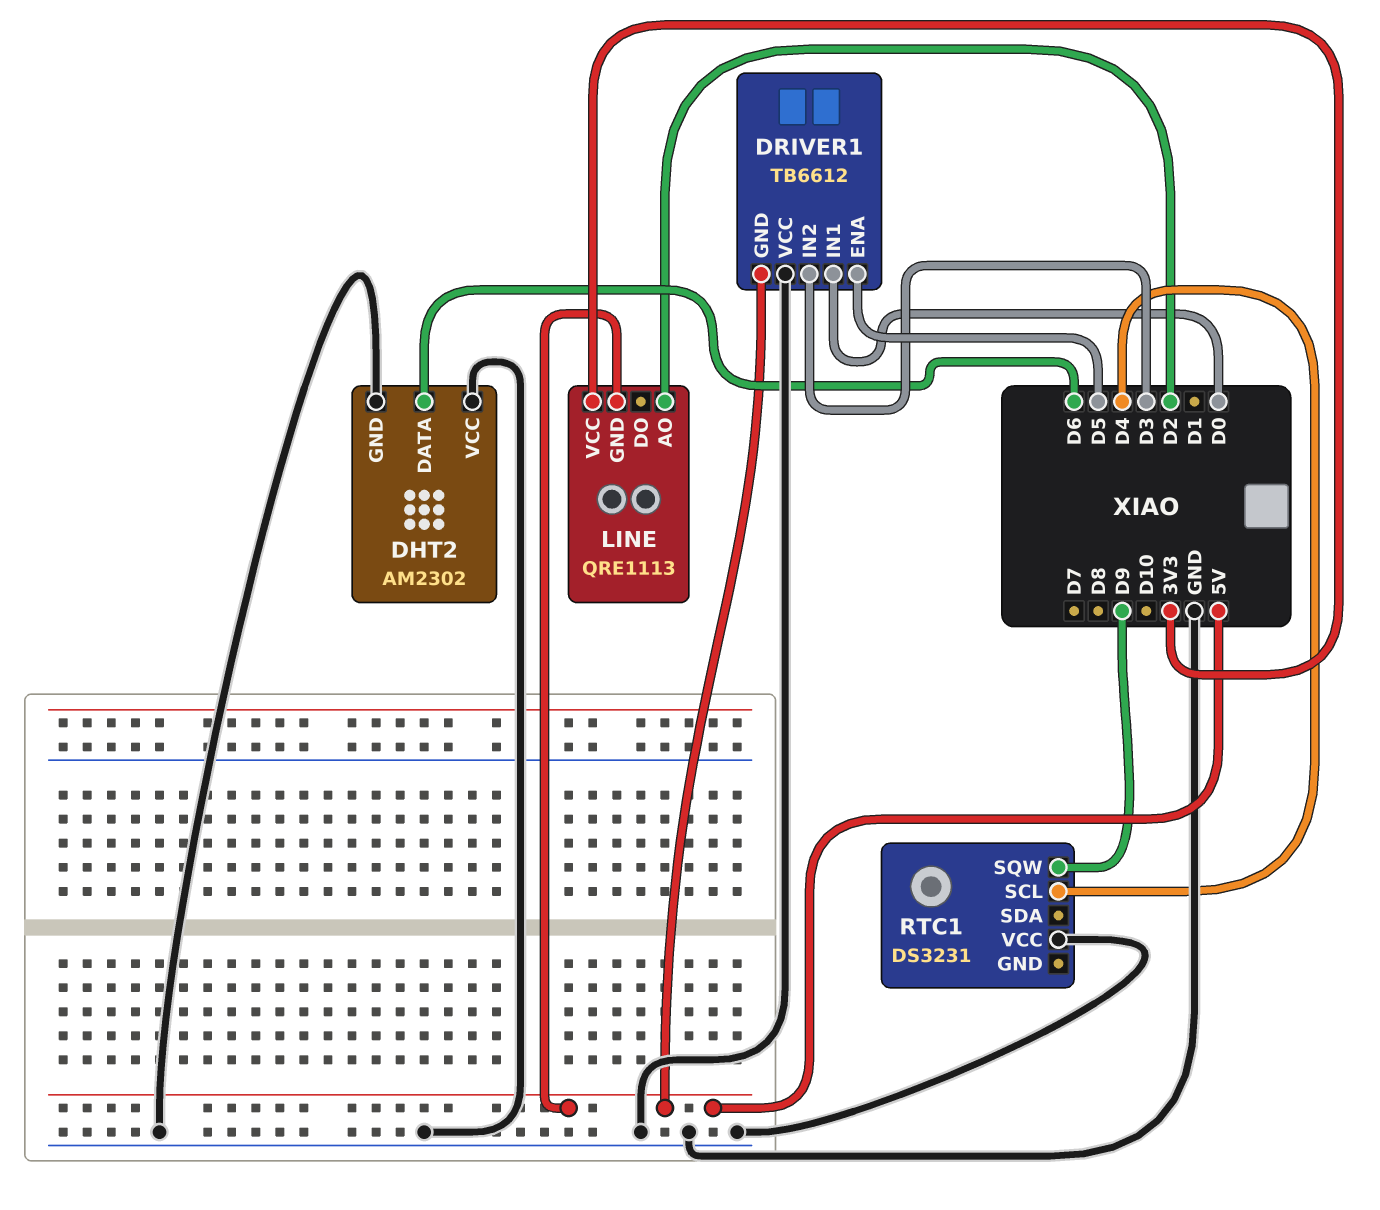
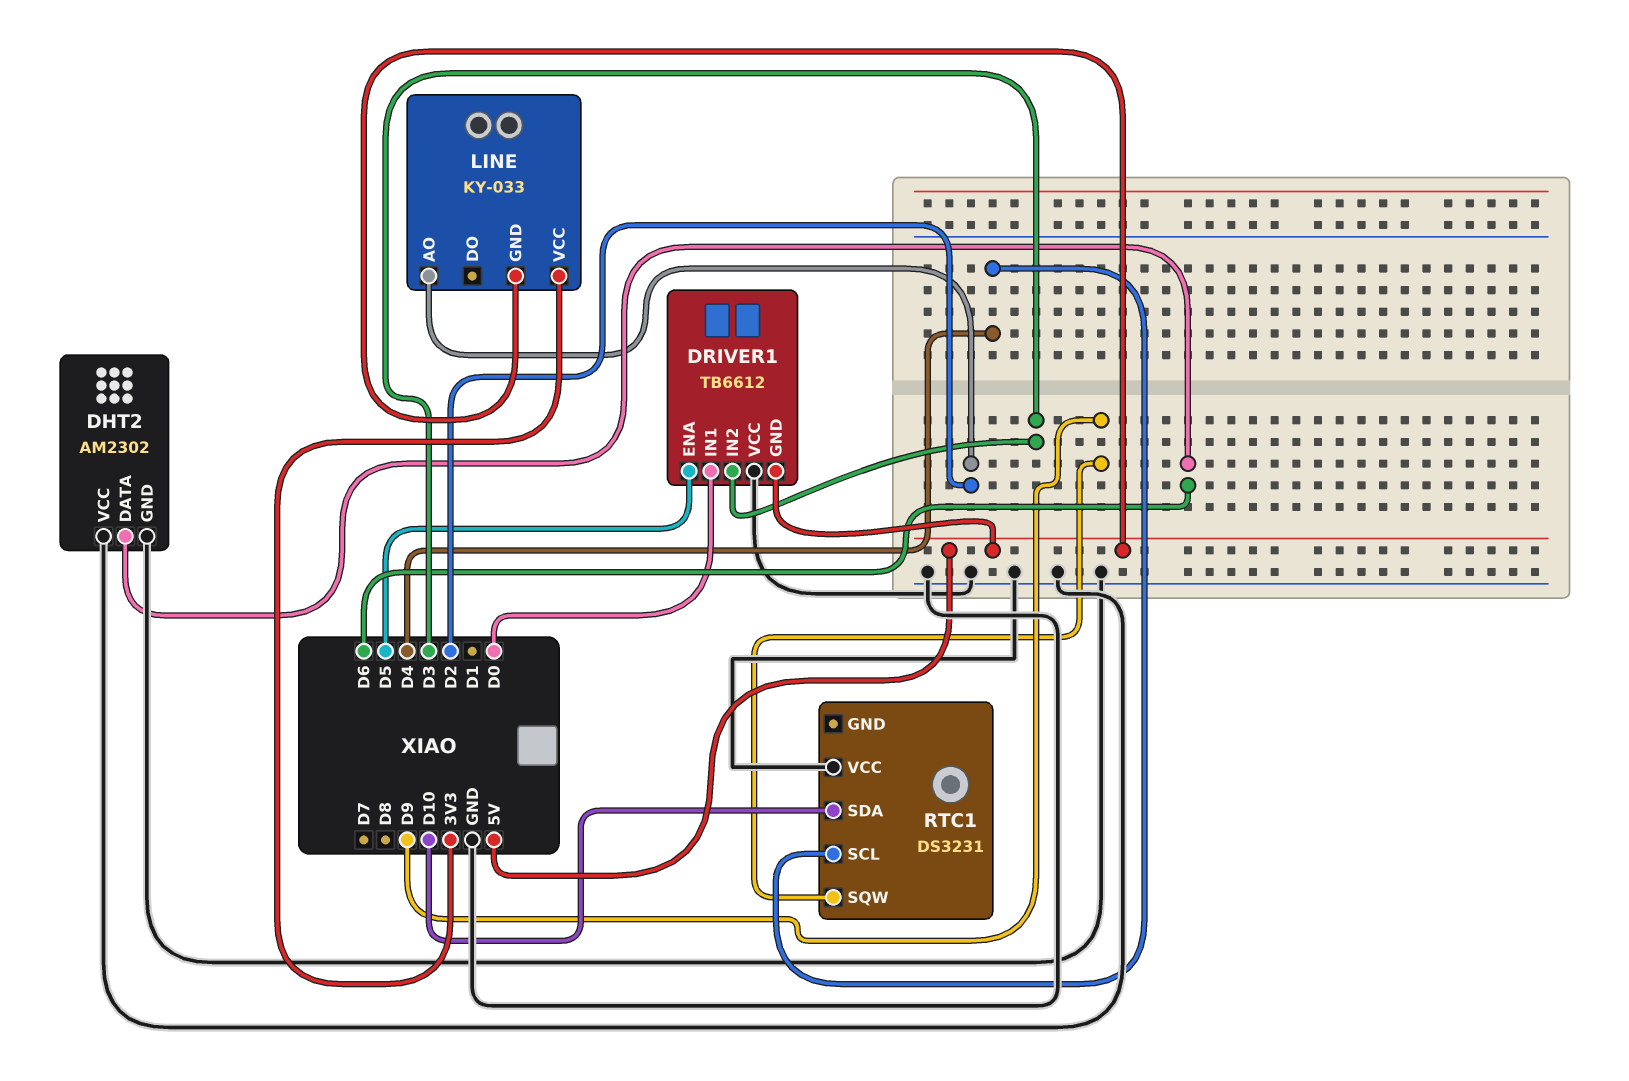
LINE: QRE1113 -> KY-033
RTC1 pin SDA: none -> D10

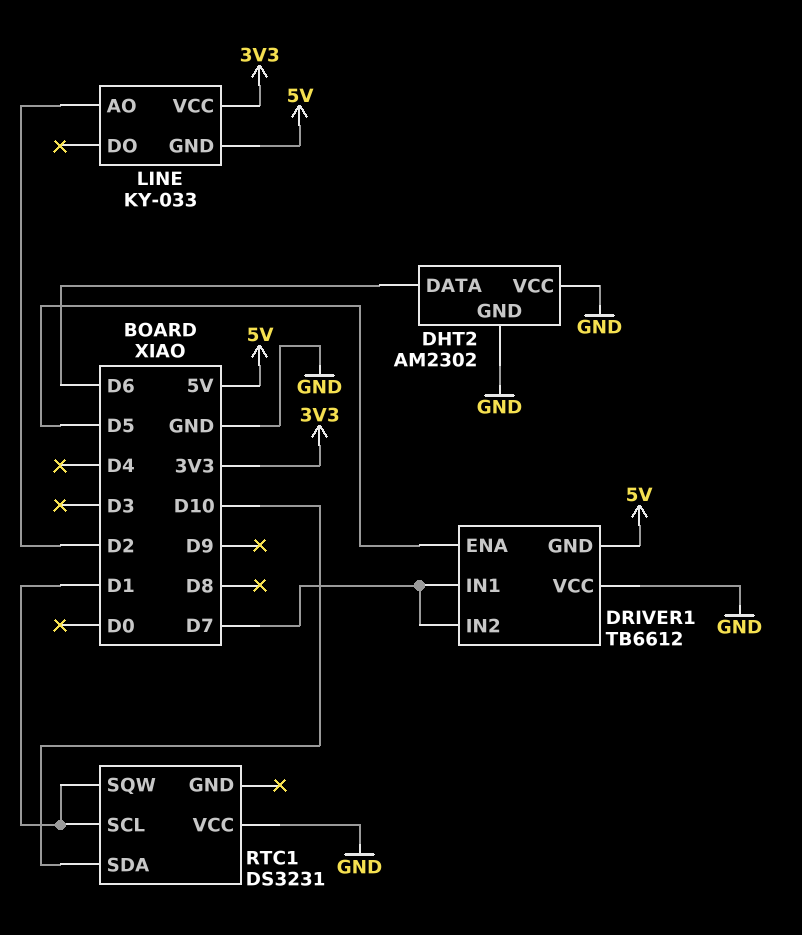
DRIVER1 pin IN1: D0 -> D7
DRIVER1 pin IN2: D3 -> D7
RTC1 pin SCL: D4 -> D1
RTC1 pin SQW: D9 -> D1

